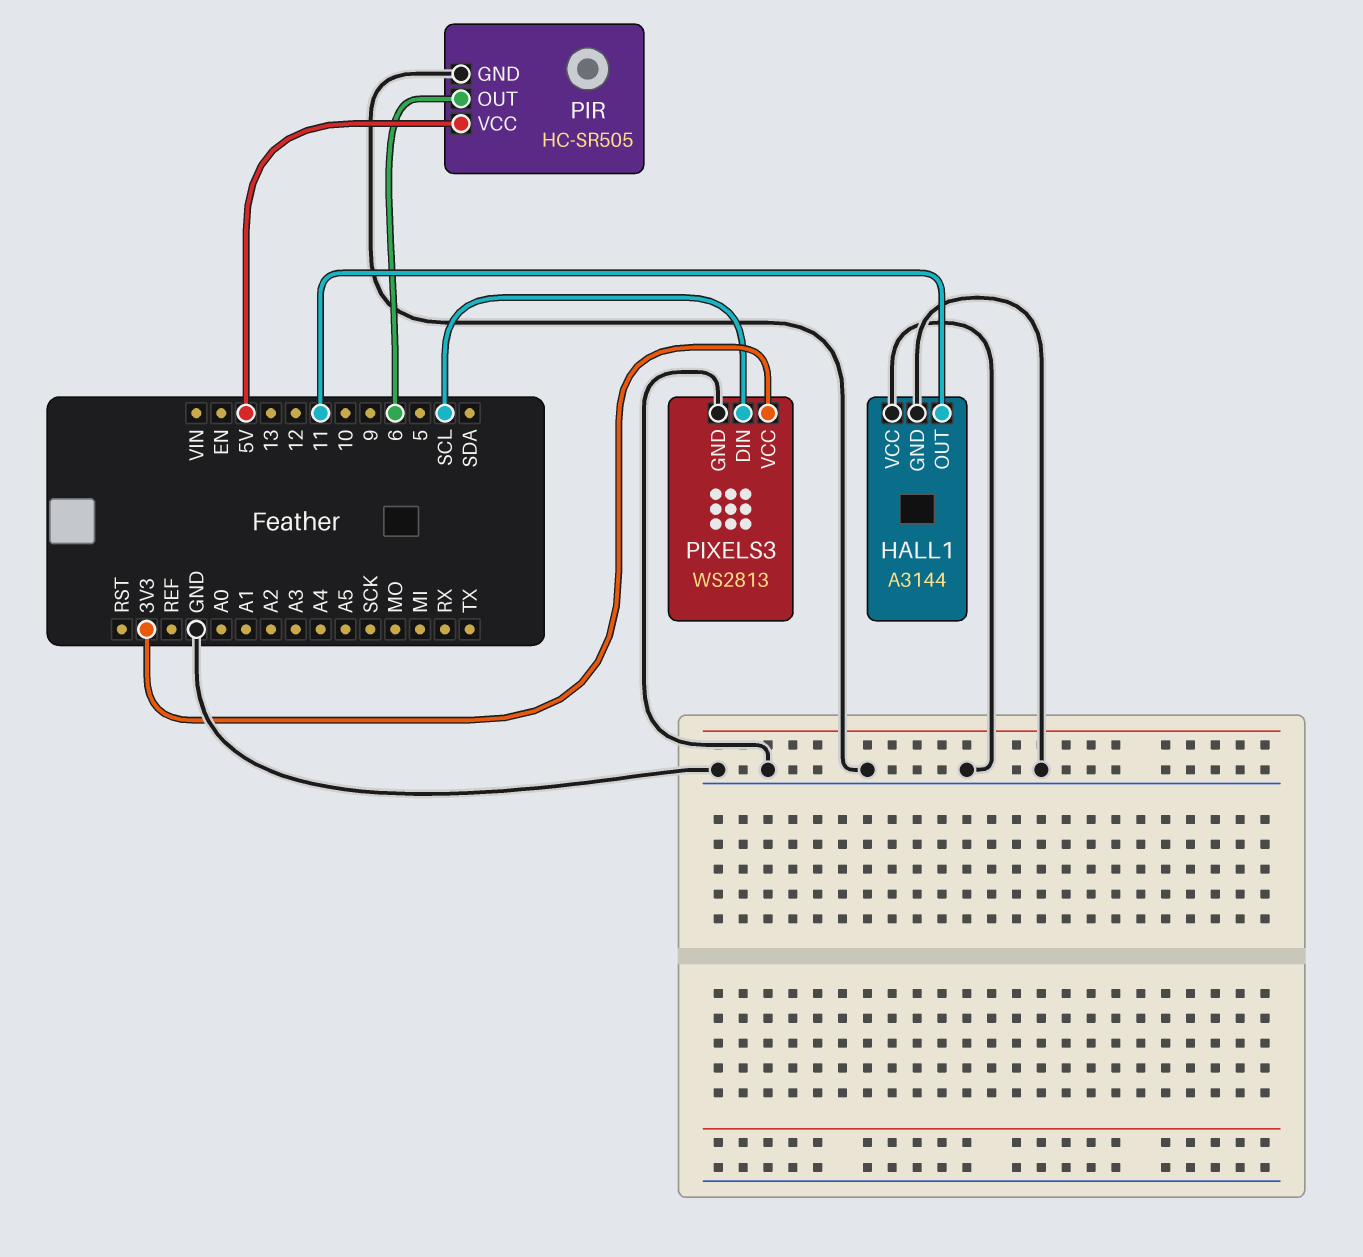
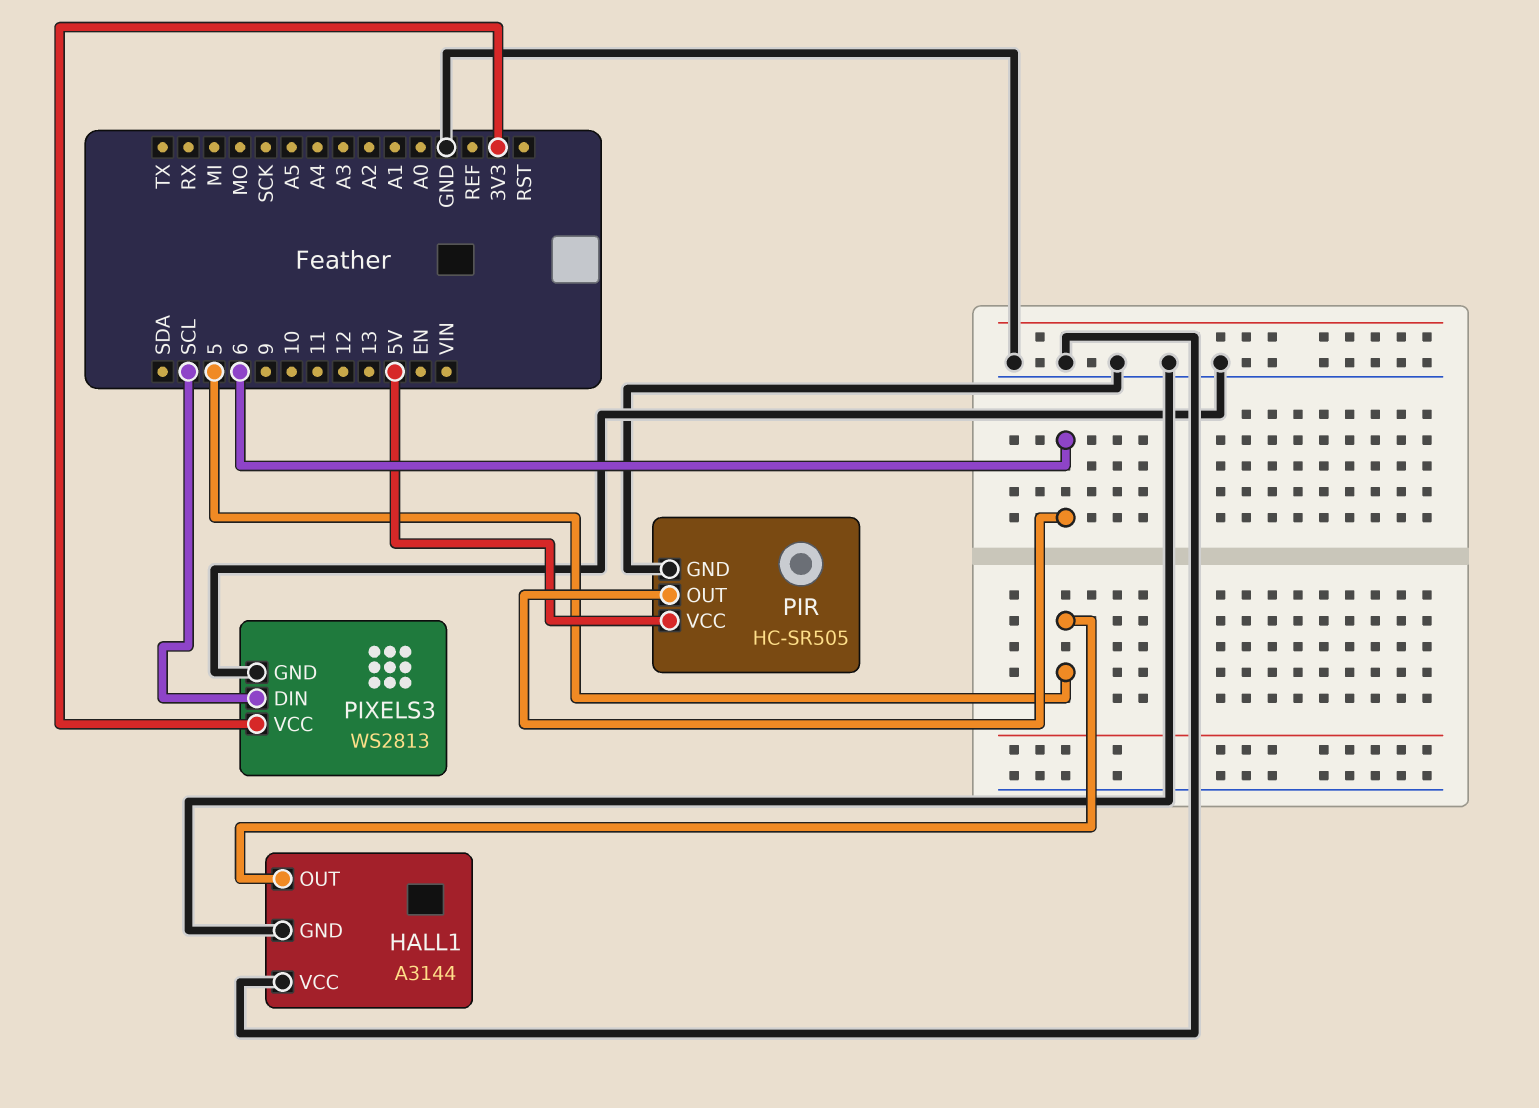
HALL1 pin OUT: 11 -> 5

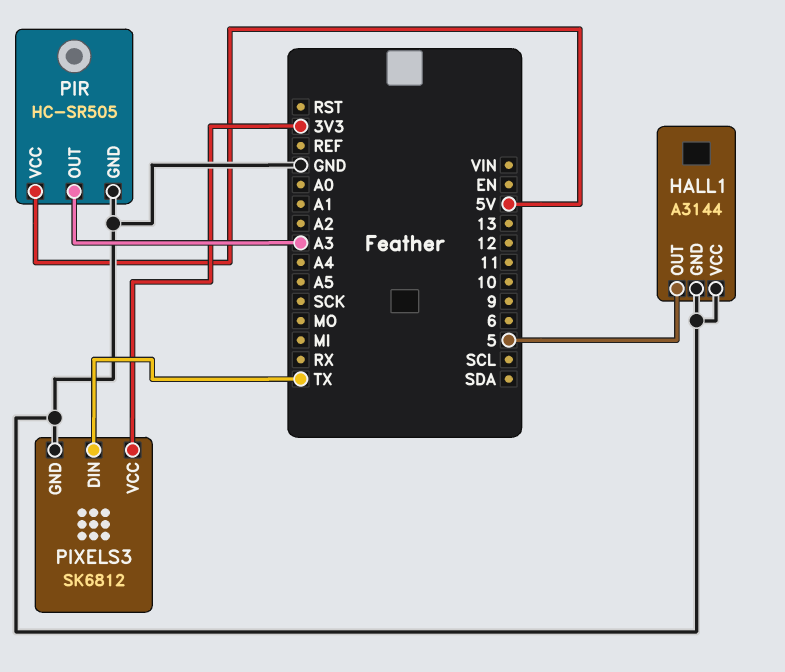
PIR pin OUT: 6 -> A3
PIXELS3: WS2813 -> SK6812
PIXELS3 pin DIN: SCL -> TX

